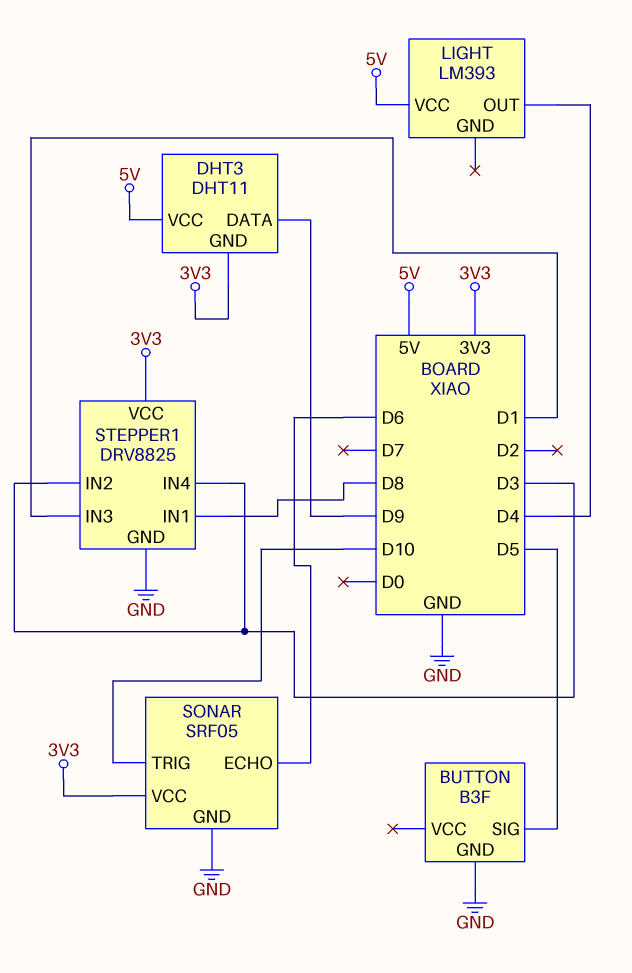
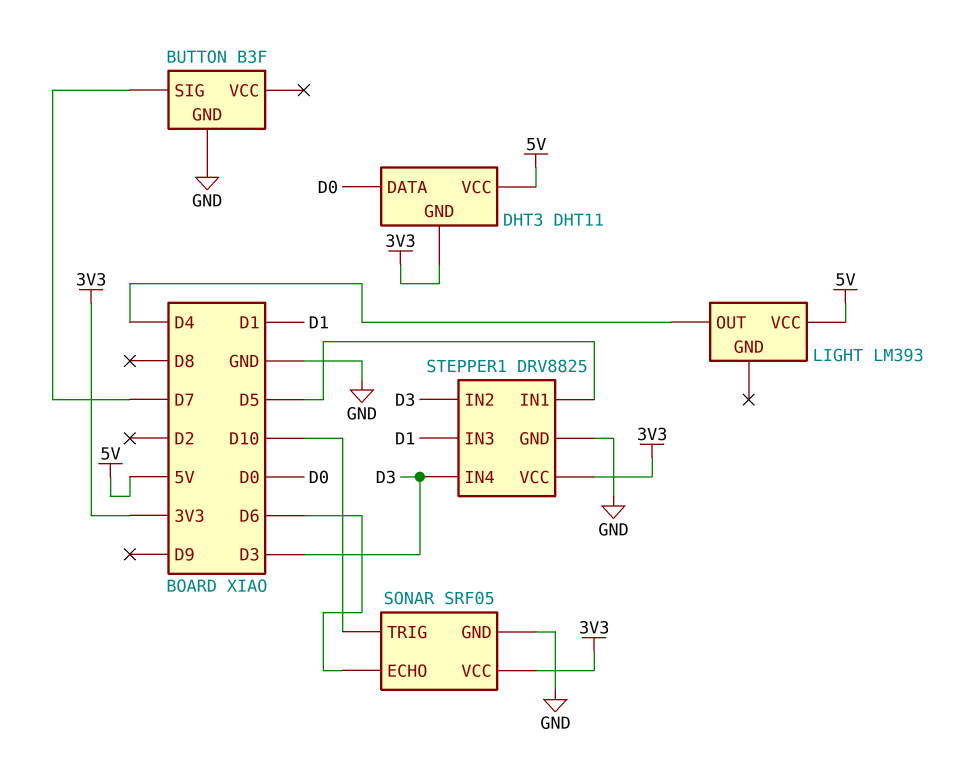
BUTTON pin SIG: D5 -> D7
DHT3 pin DATA: D9 -> D0
STEPPER1 pin IN1: D8 -> D5

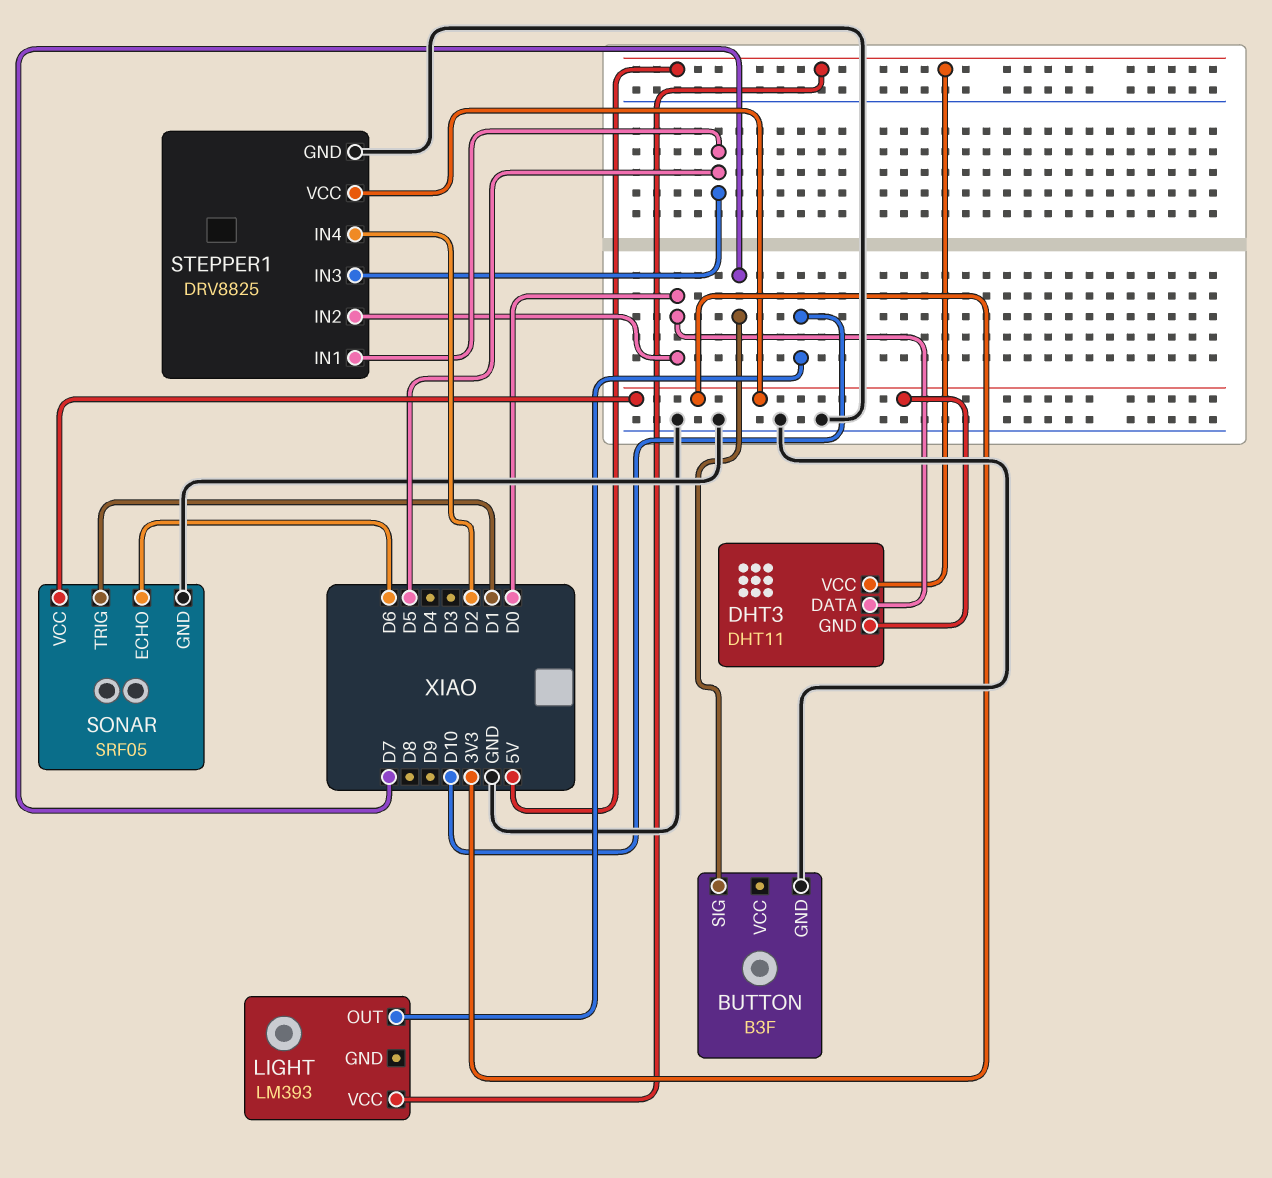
LIGHT pin OUT: D4 -> D10
SONAR pin TRIG: D10 -> D1
STEPPER1 pin IN2: D3 -> D0
STEPPER1 pin IN3: D1 -> D5
STEPPER1 pin IN4: D3 -> D2

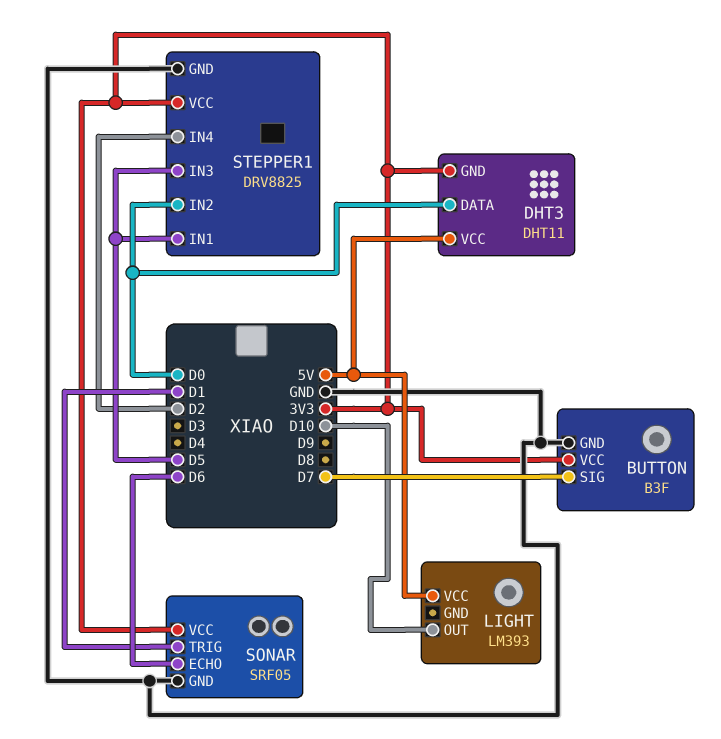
BUTTON pin VCC: none -> 3V3

